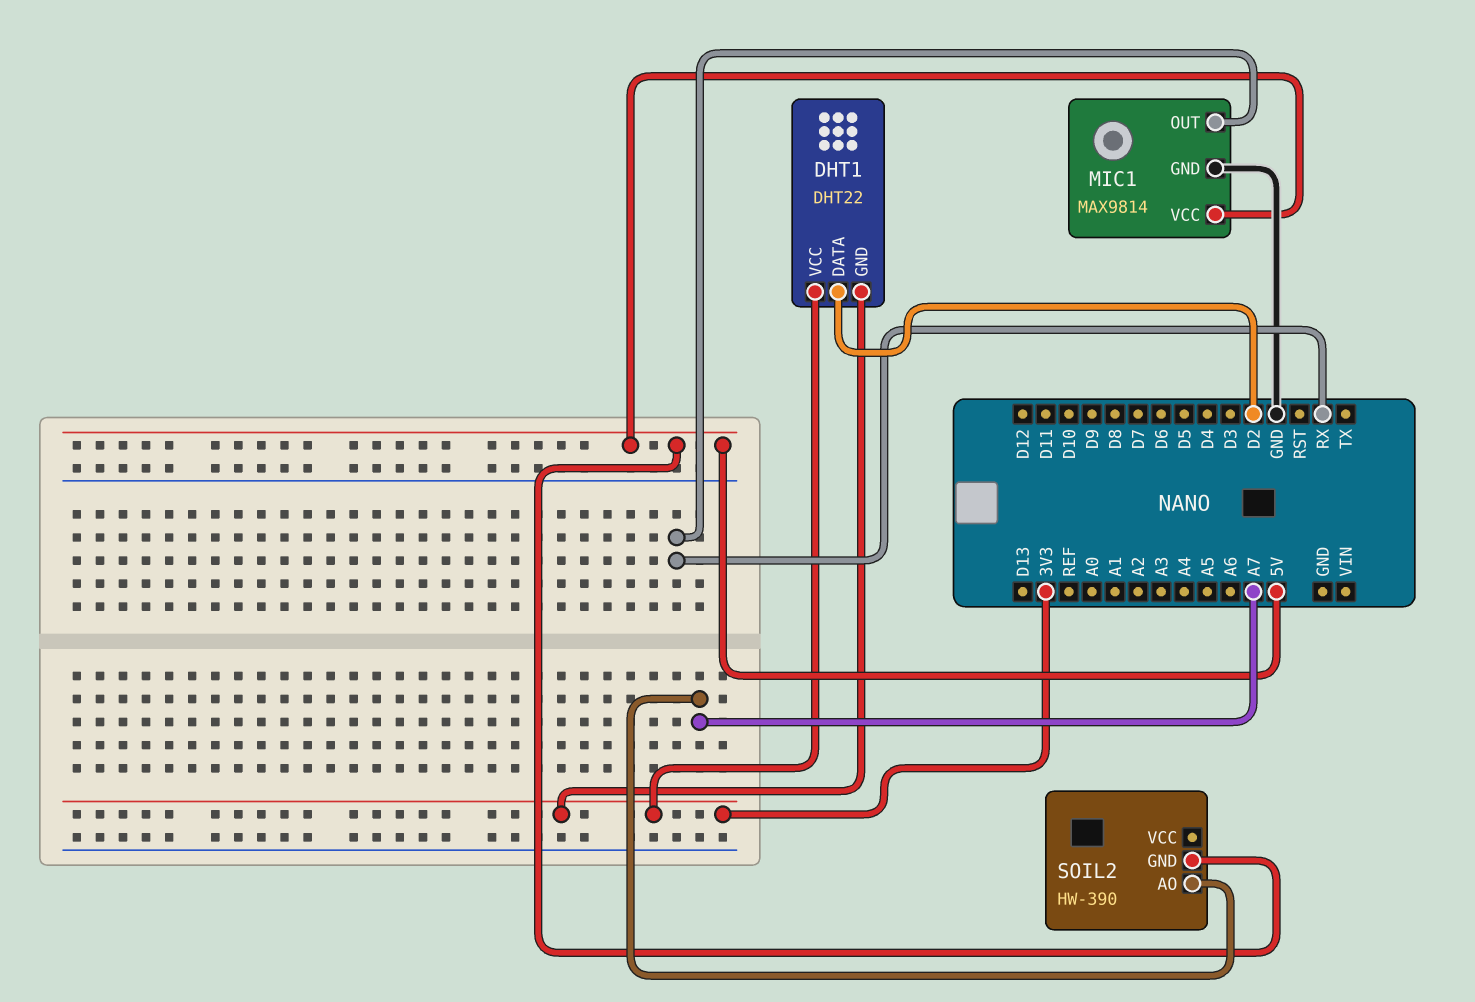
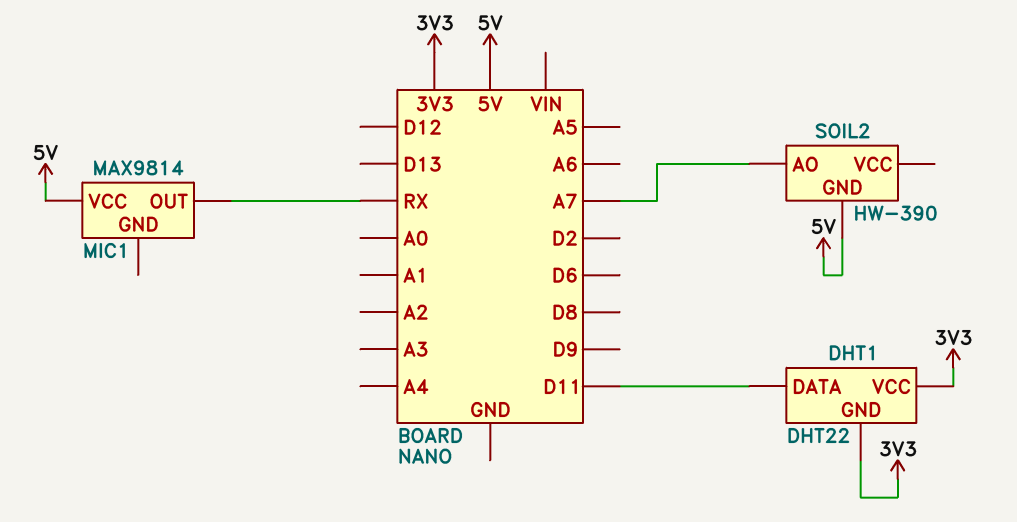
DHT1 pin DATA: D2 -> D11
MIC1 pin GND: GND -> none

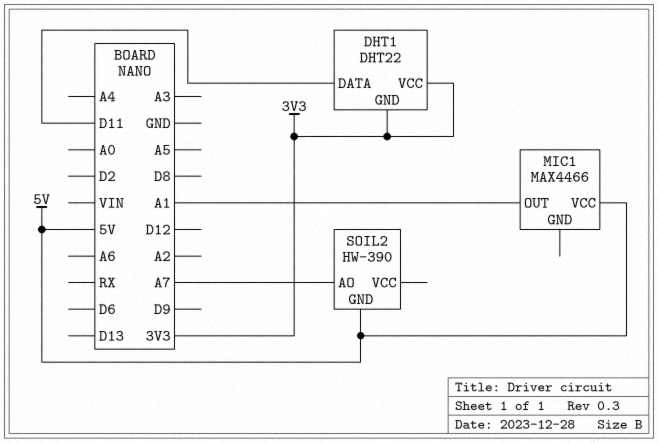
MIC1: MAX9814 -> MAX4466
MIC1 pin OUT: RX -> A1

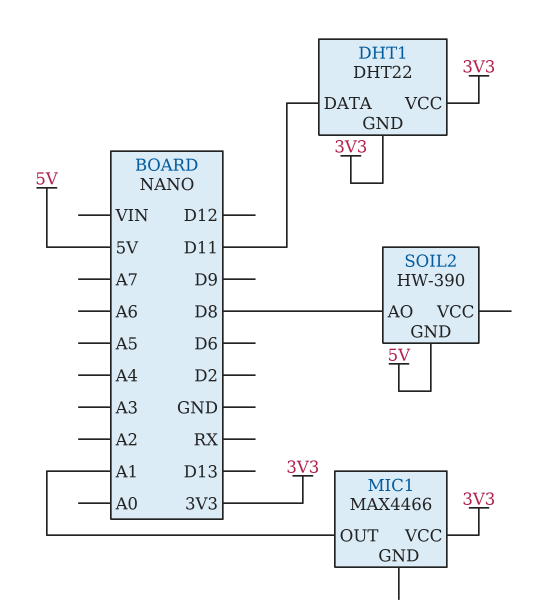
MIC1 pin VCC: 5V -> 3V3
SOIL2 pin AO: A7 -> D8

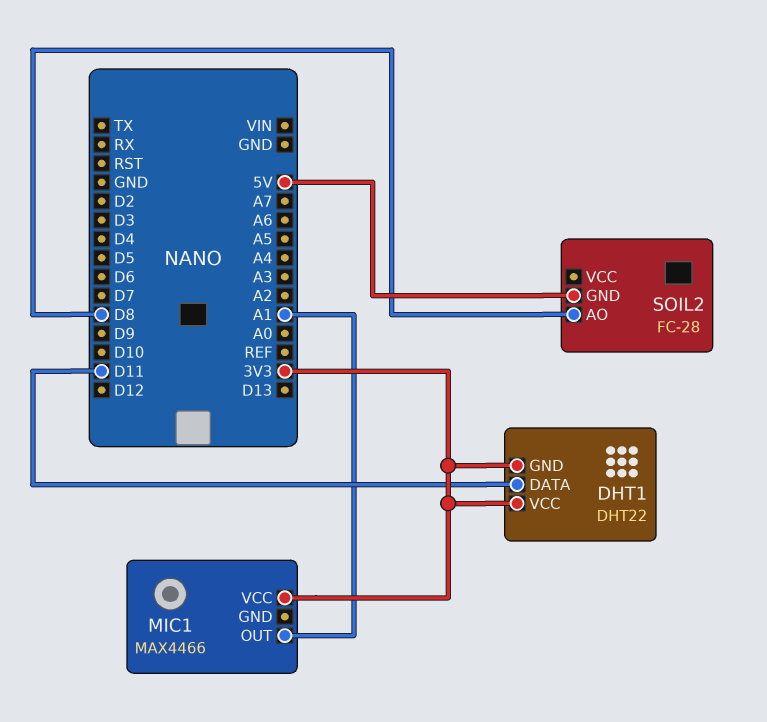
SOIL2: HW-390 -> FC-28

